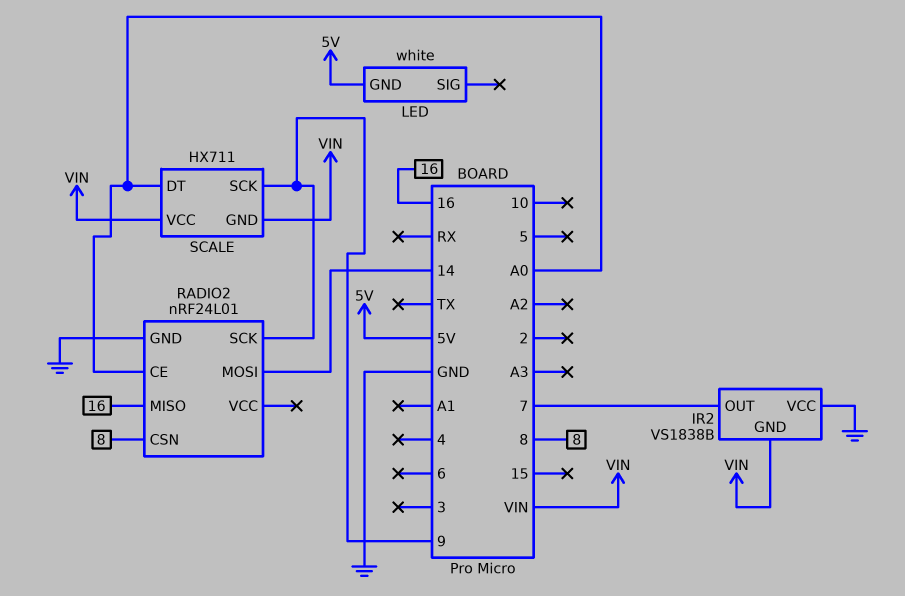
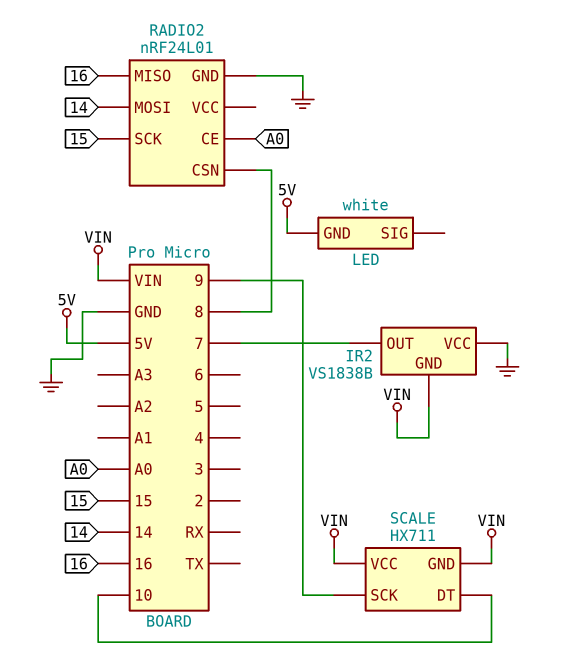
RADIO2 pin SCK: 9 -> 15
SCALE pin DT: A0 -> 10

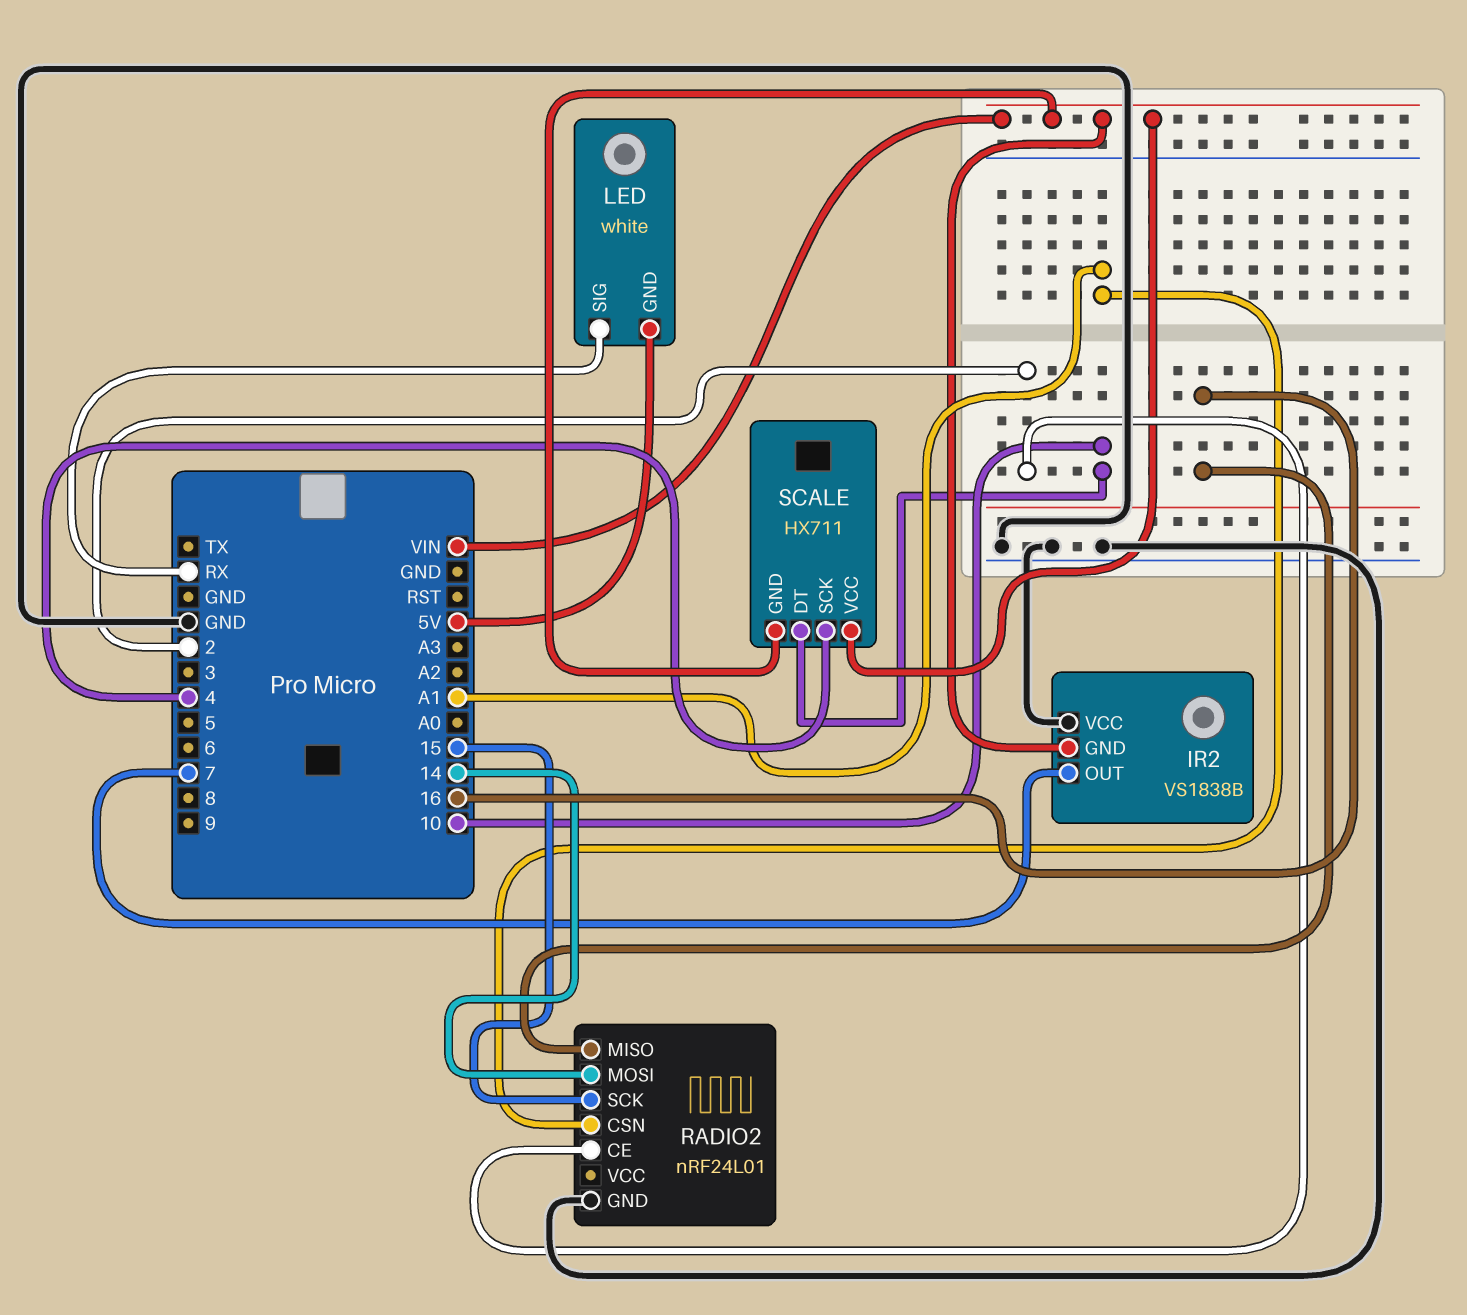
LED pin SIG: none -> RX
RADIO2 pin CE: A0 -> 2
RADIO2 pin CSN: 8 -> A1
SCALE pin SCK: 9 -> 4

